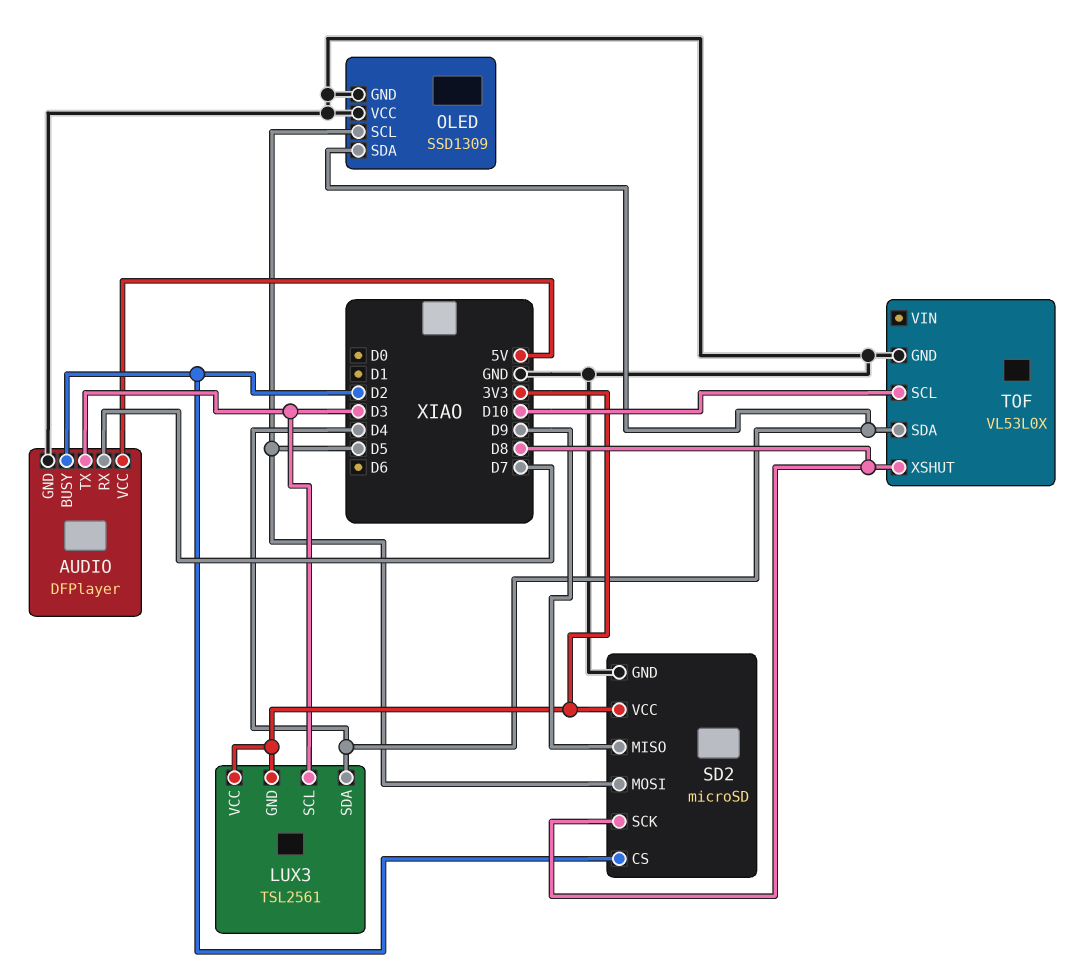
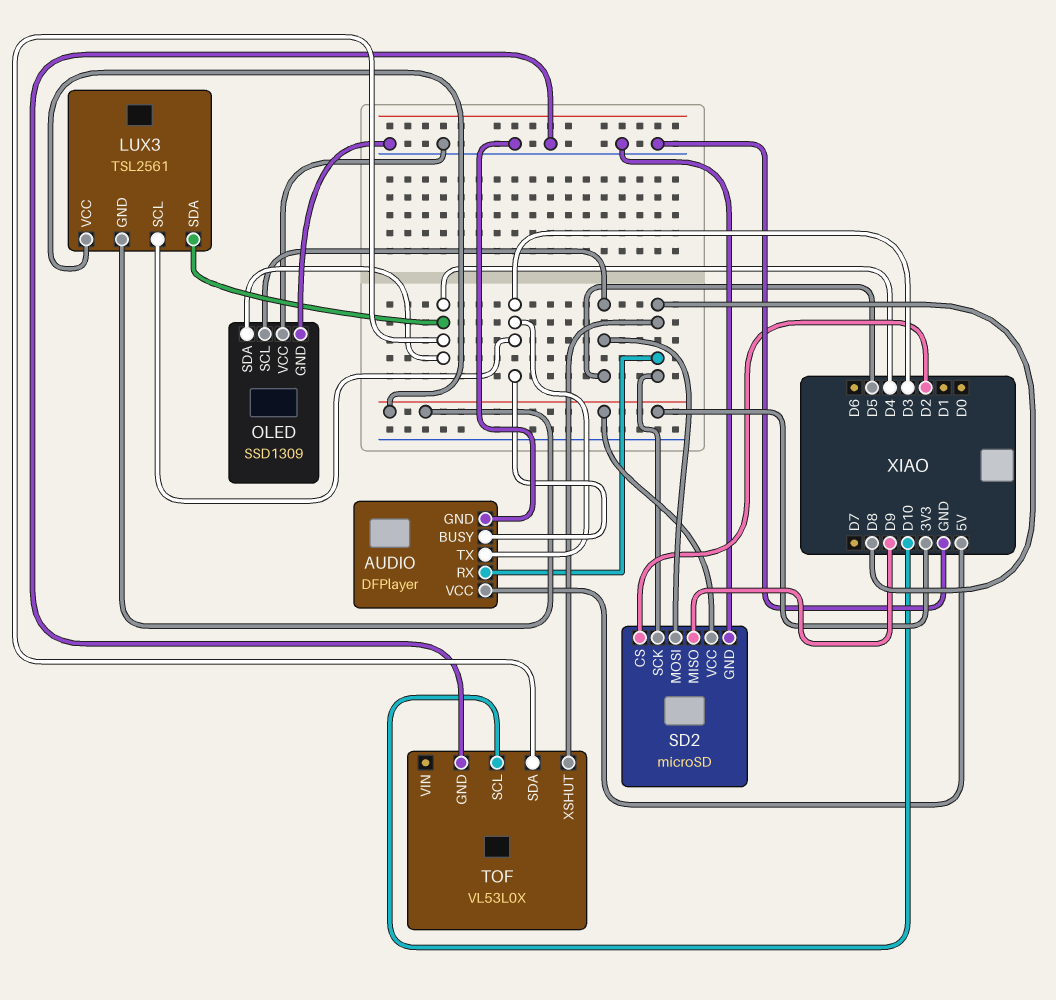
AUDIO pin BUSY: D2 -> D3
AUDIO pin RX: D7 -> D8

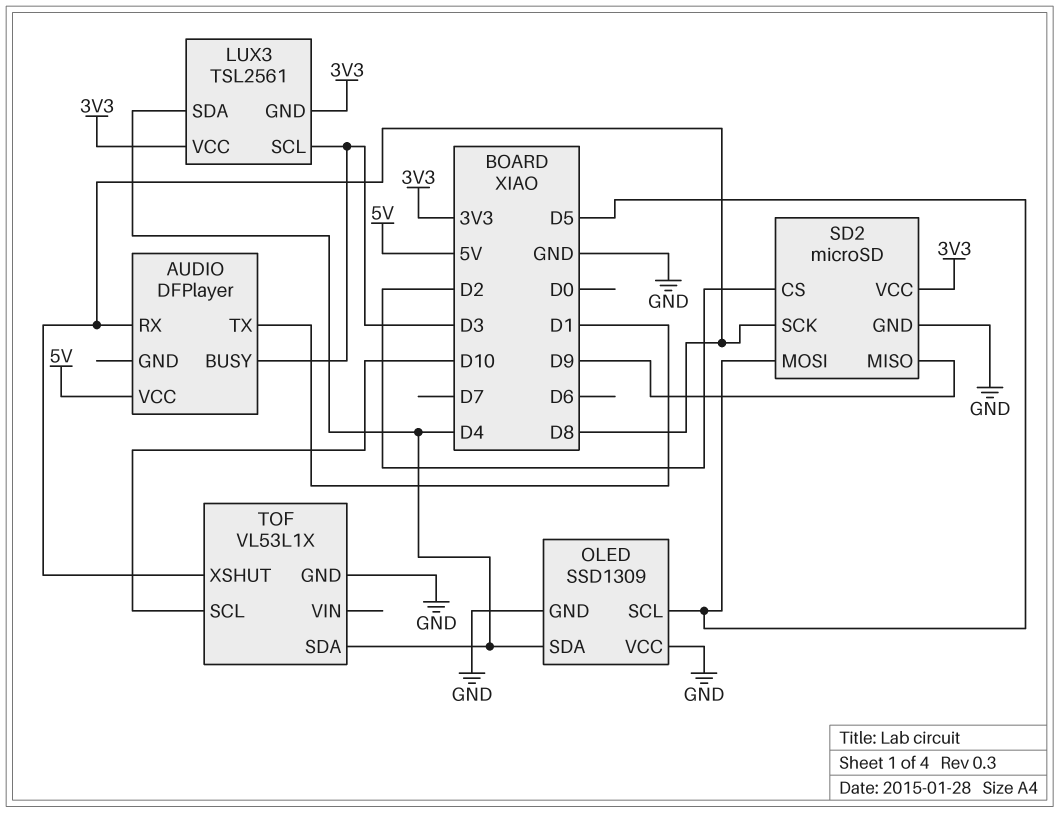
AUDIO pin GND: GND -> none
AUDIO pin TX: D3 -> D1
TOF: VL53L0X -> VL53L1X

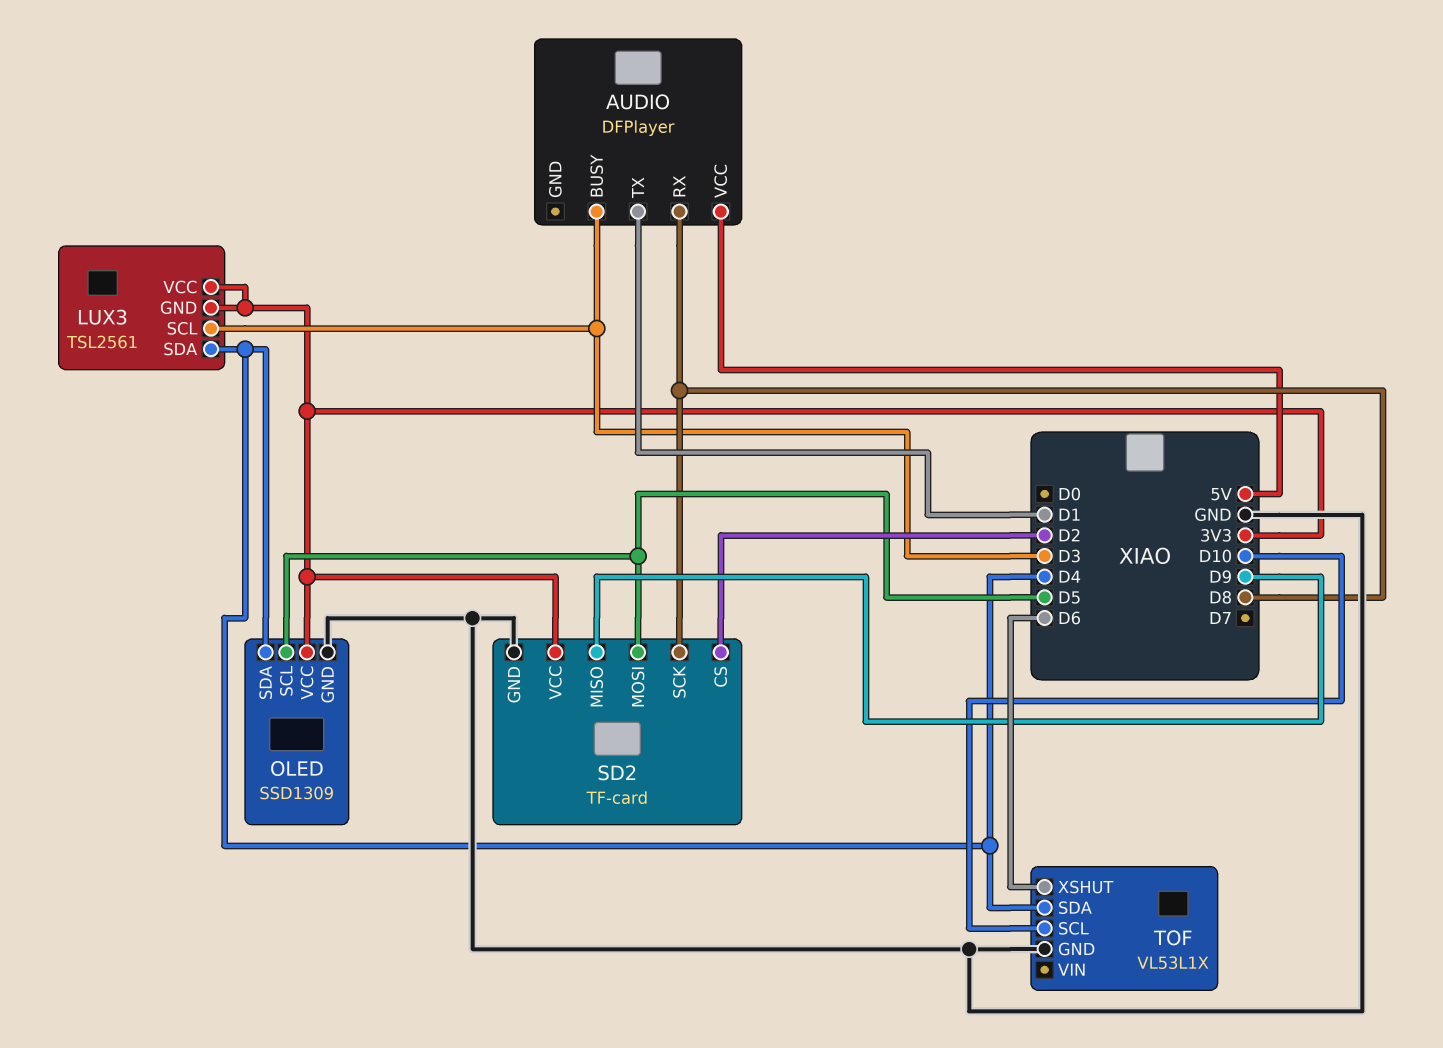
OLED pin VCC: GND -> 3V3
SD2: microSD -> TF-card
TOF pin XSHUT: D8 -> D6

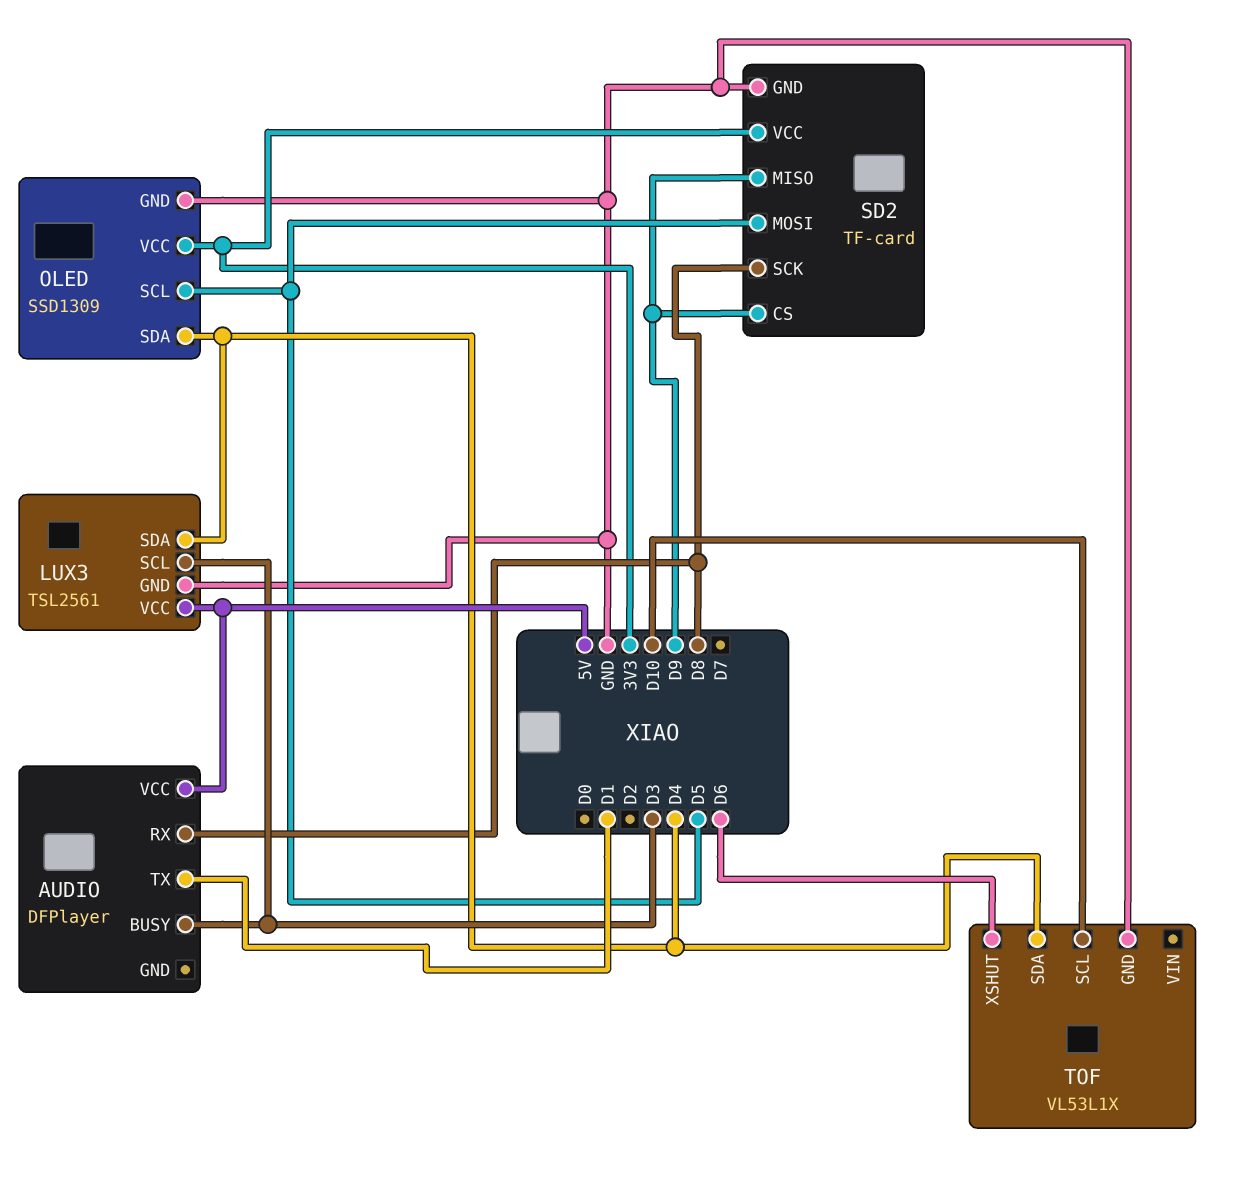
LUX3 pin GND: 3V3 -> GND
LUX3 pin VCC: 3V3 -> 5V
SD2 pin CS: D2 -> D9

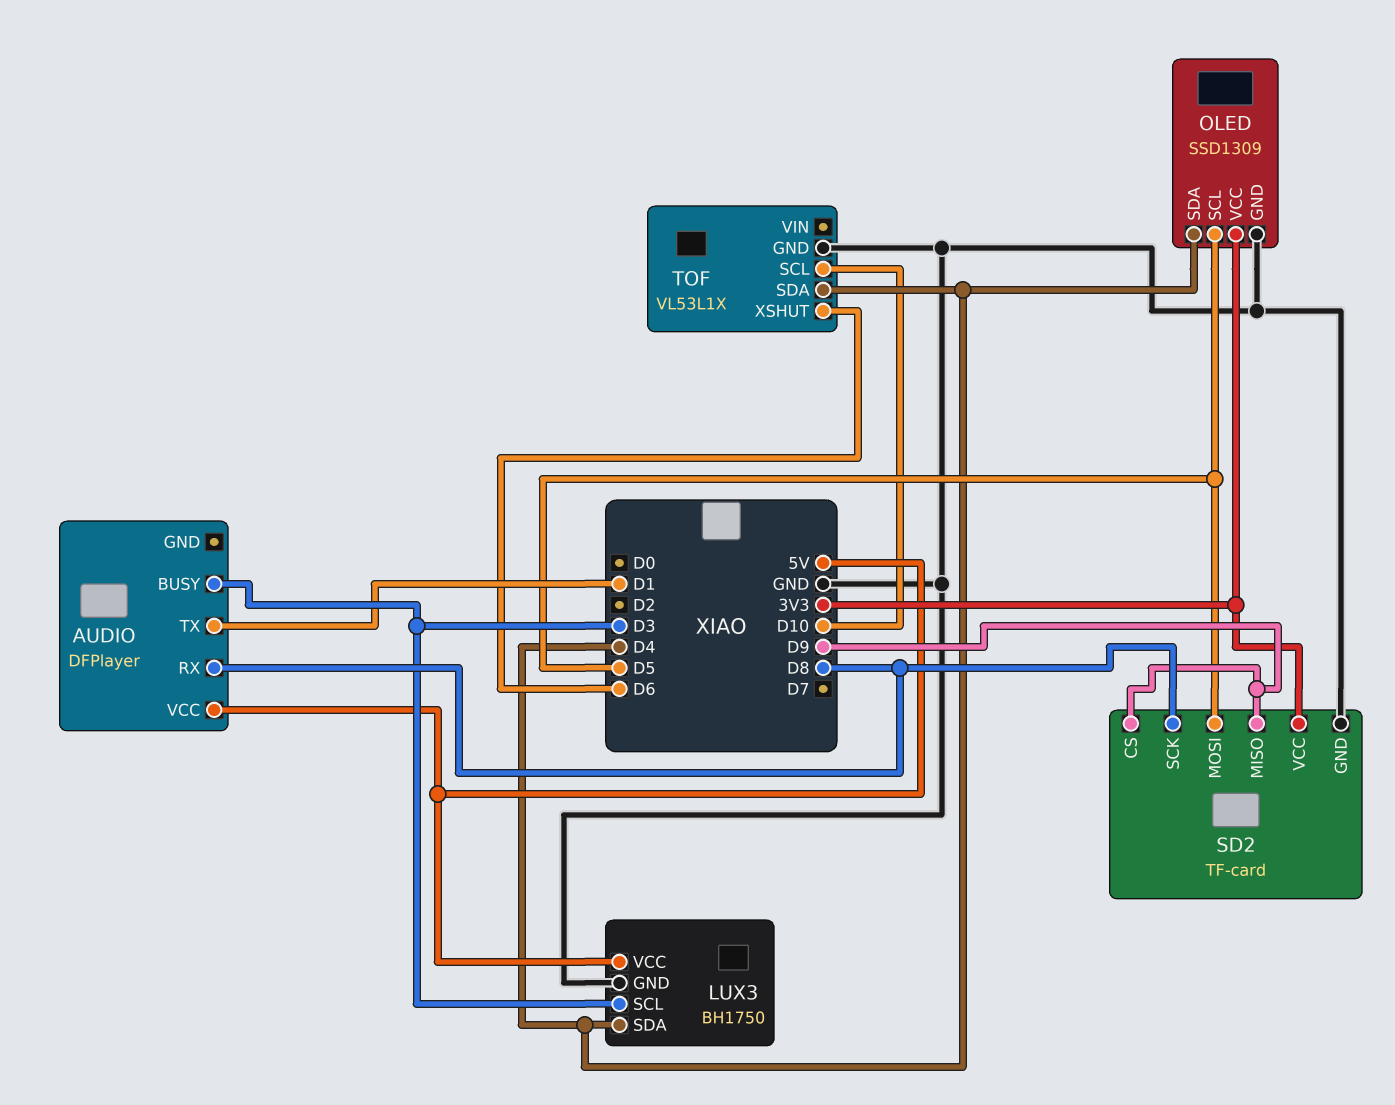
LUX3: TSL2561 -> BH1750

